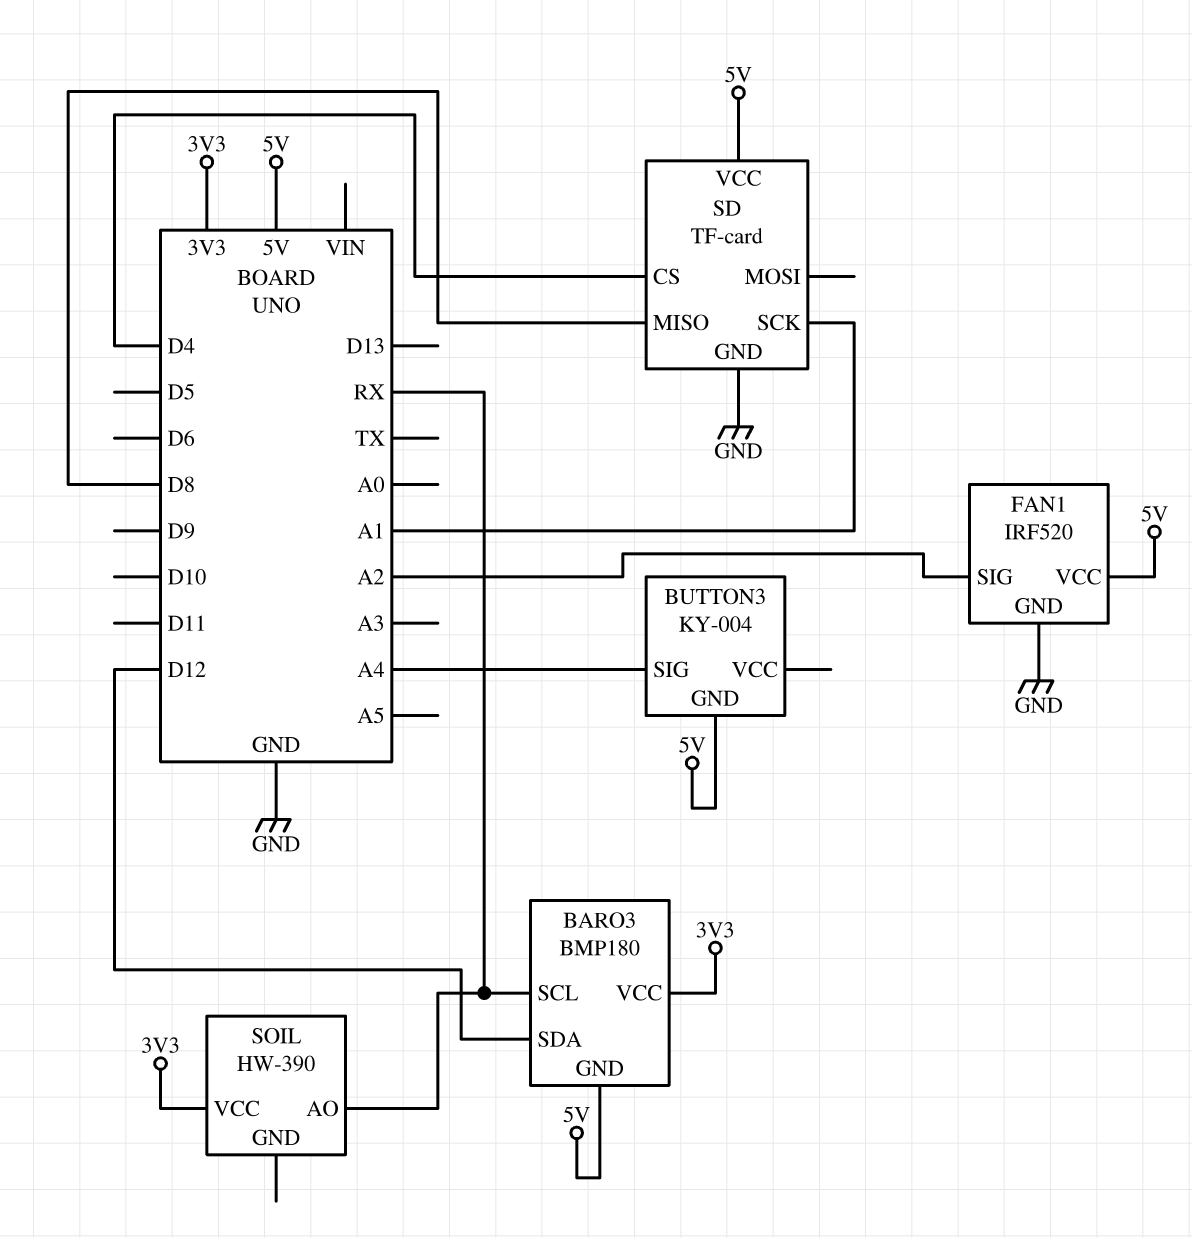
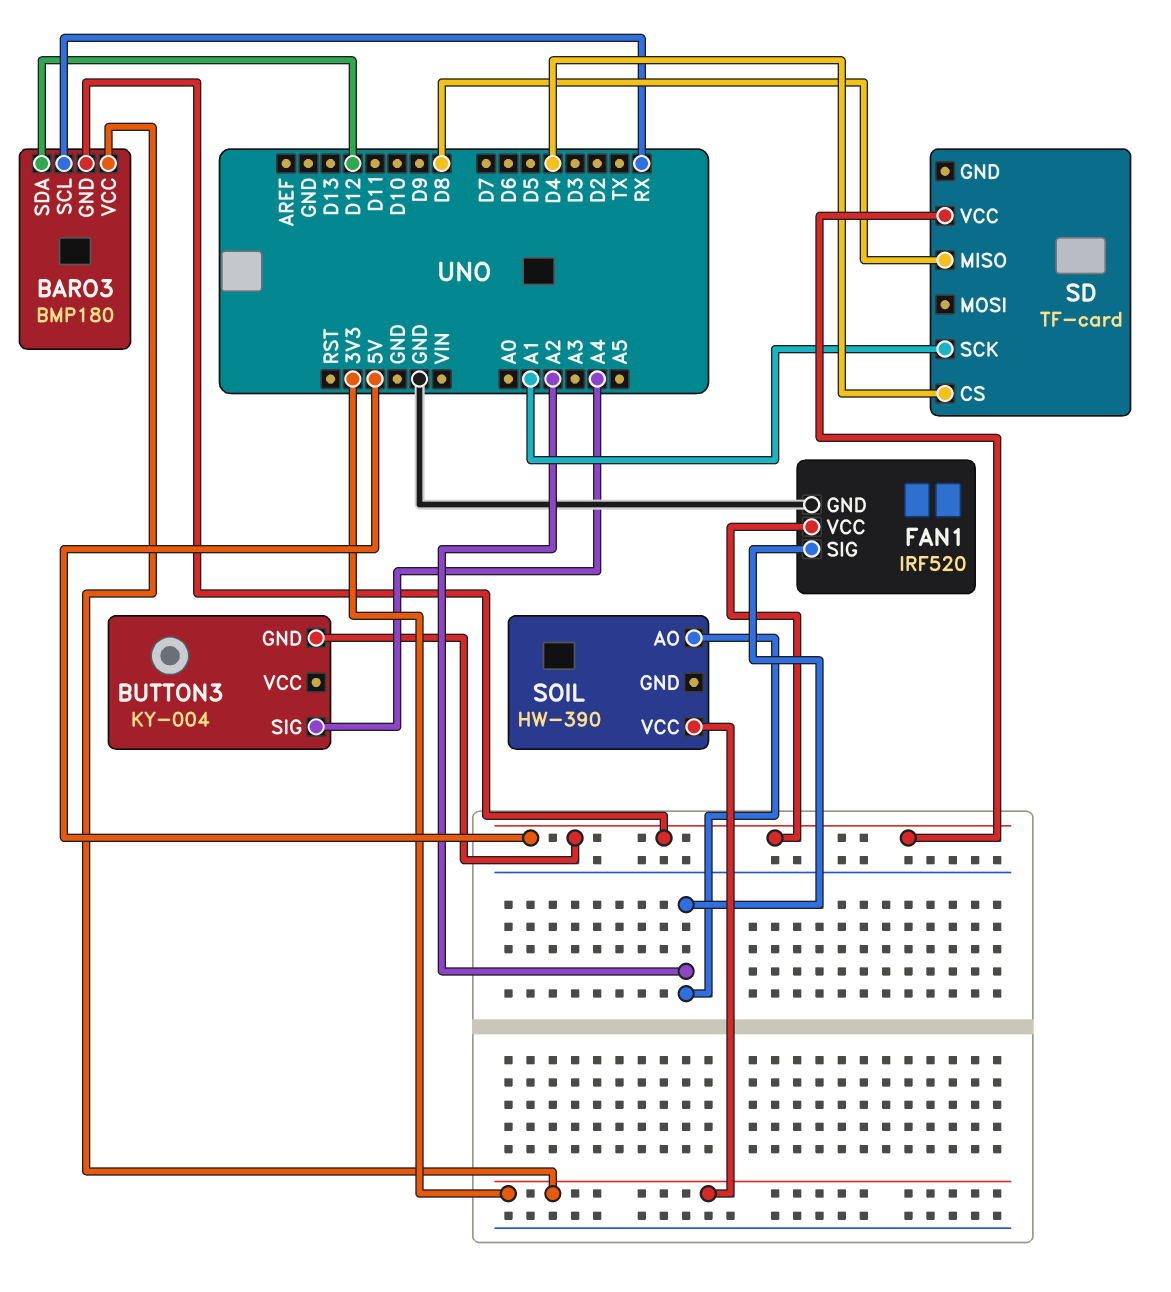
SD pin GND: GND -> none
SOIL pin AO: RX -> A2

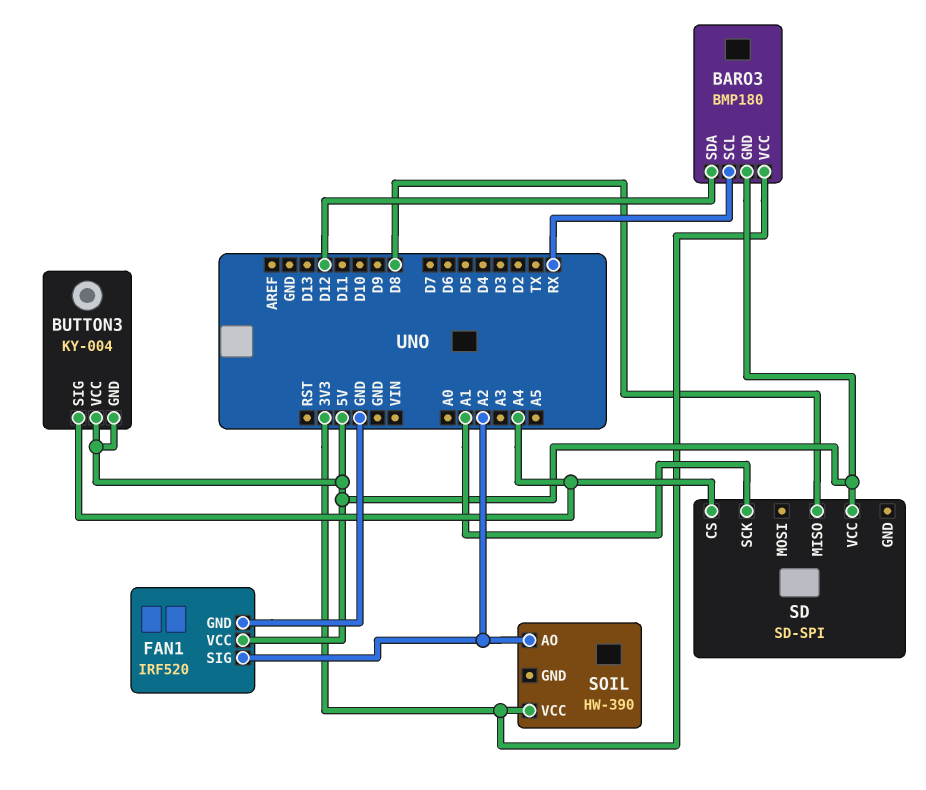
BUTTON3 pin VCC: none -> 5V
SD: TF-card -> SD-SPI
SD pin CS: D4 -> A4

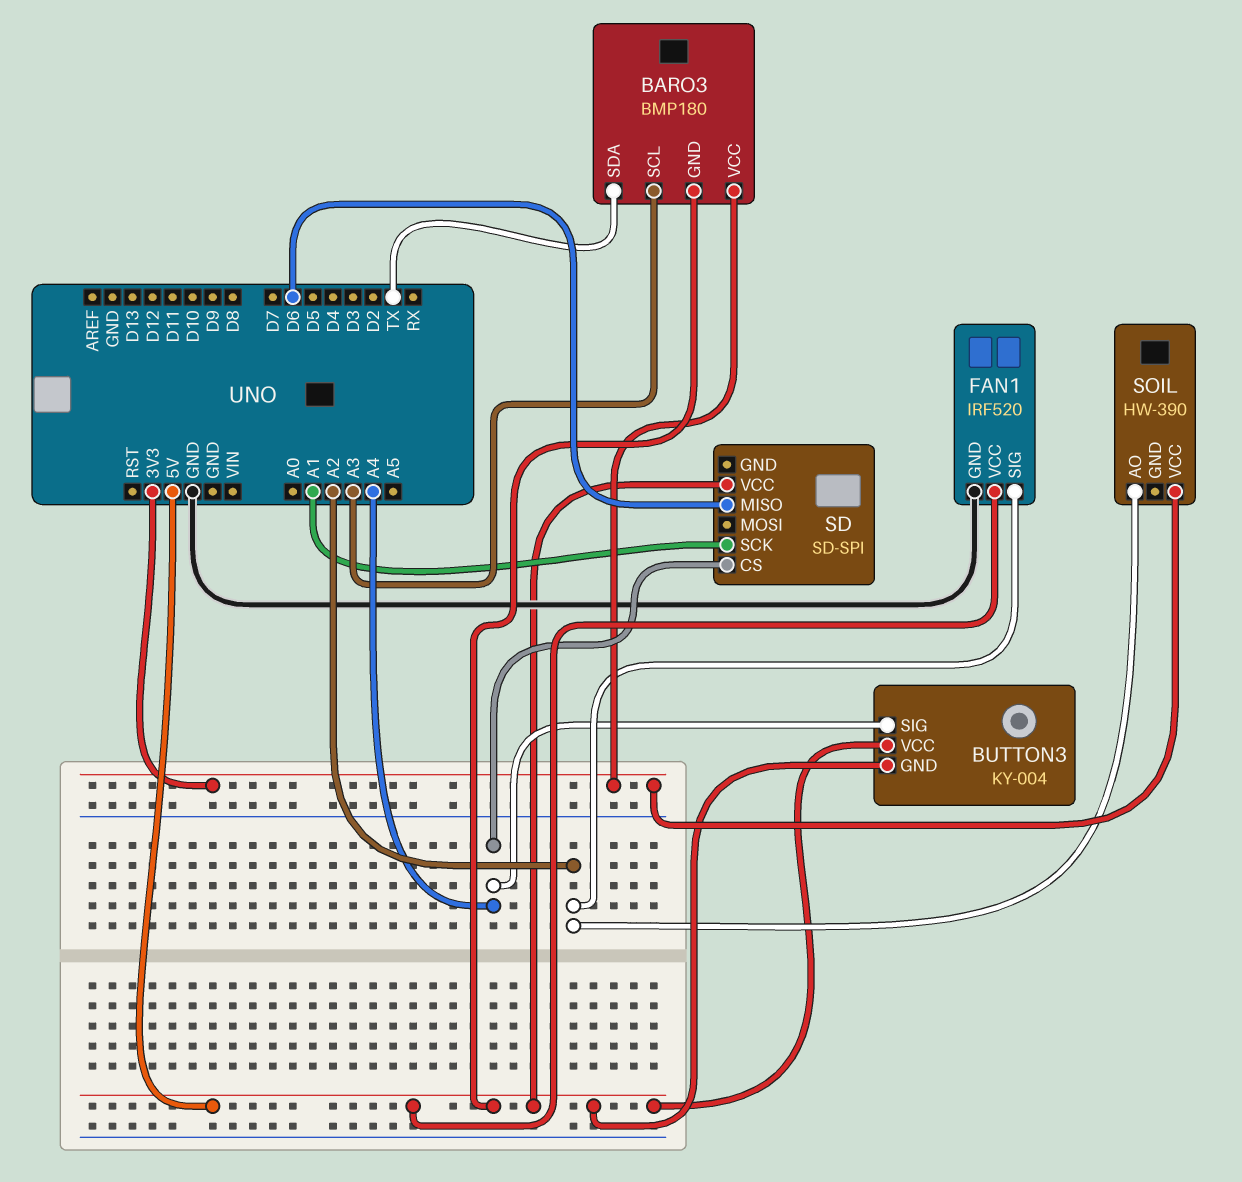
BARO3 pin SCL: RX -> A3
BARO3 pin SDA: D12 -> TX
SD pin MISO: D8 -> D6

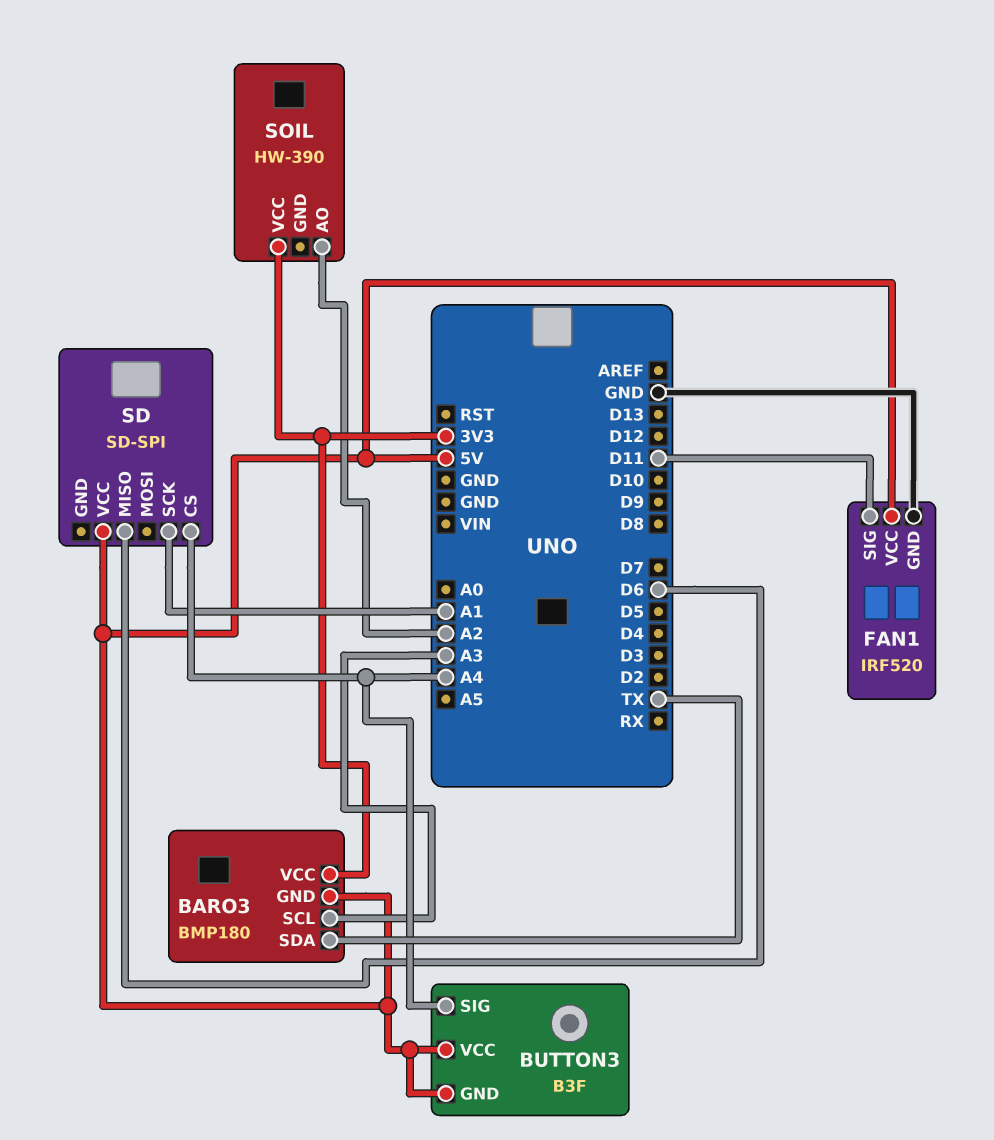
BUTTON3: KY-004 -> B3F
FAN1 pin SIG: A2 -> D11

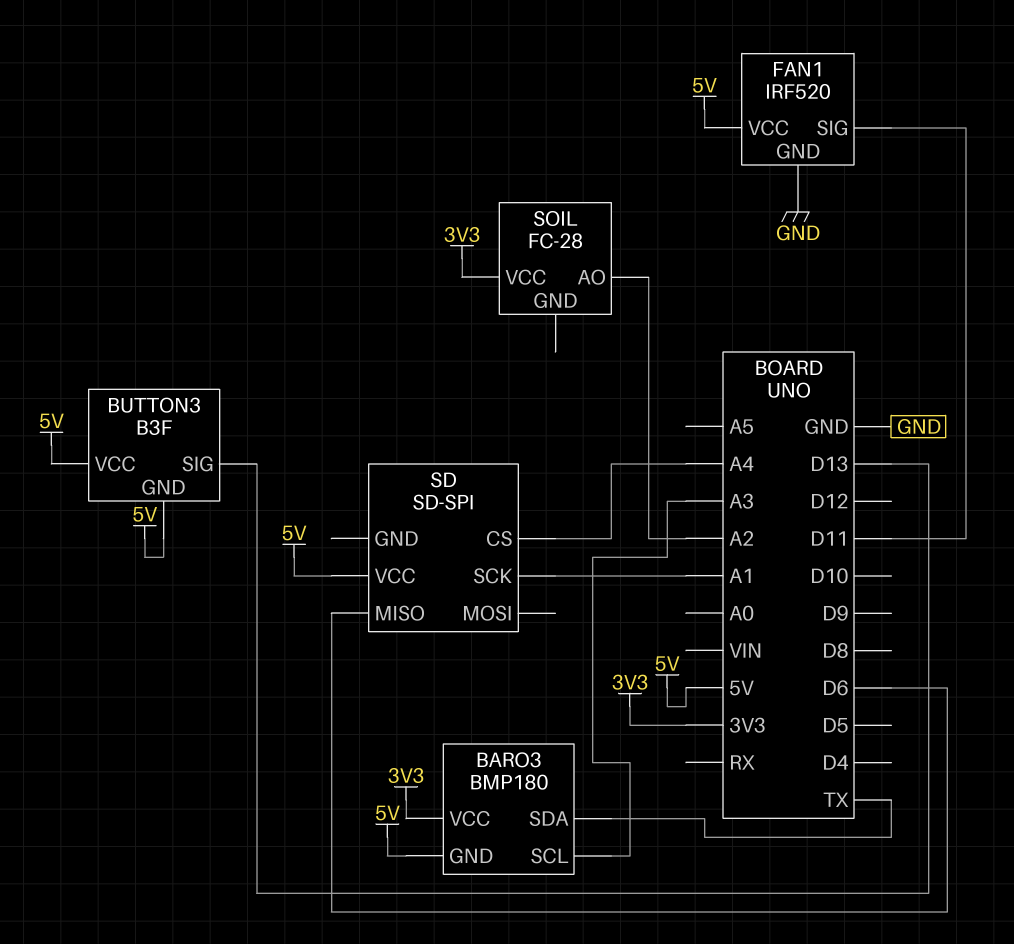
BUTTON3 pin SIG: A4 -> D13
SOIL: HW-390 -> FC-28

